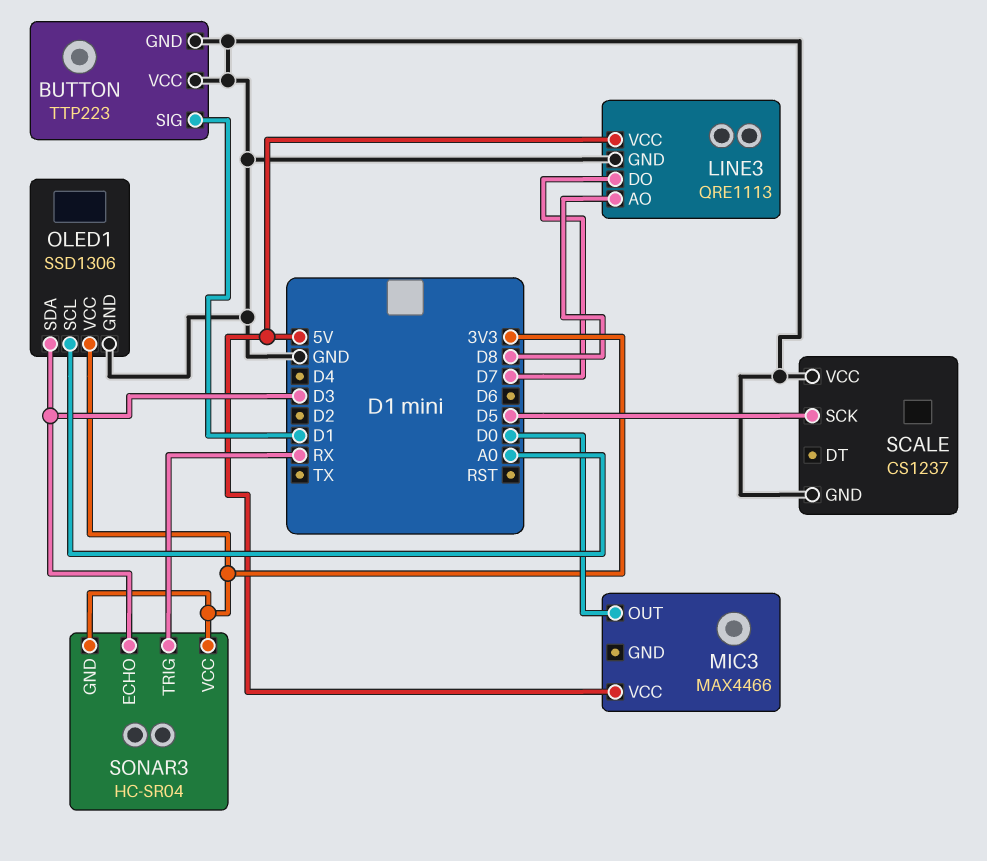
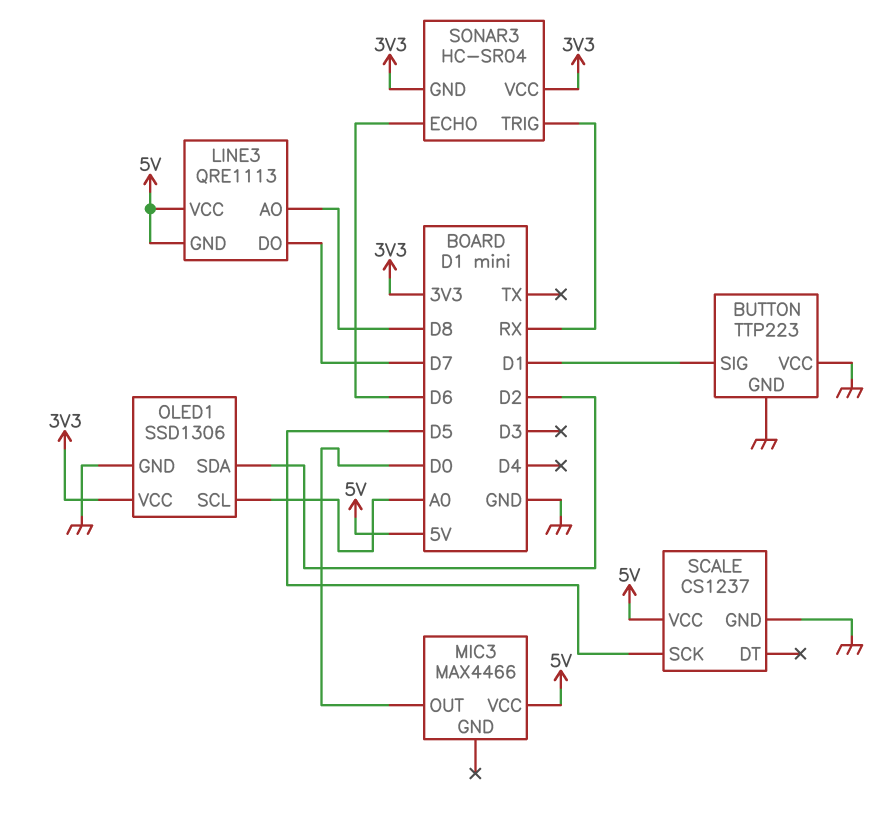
LINE3 pin GND: GND -> 5V
OLED1 pin SDA: D3 -> D2
SCALE pin VCC: GND -> 5V
SONAR3 pin ECHO: D3 -> D6

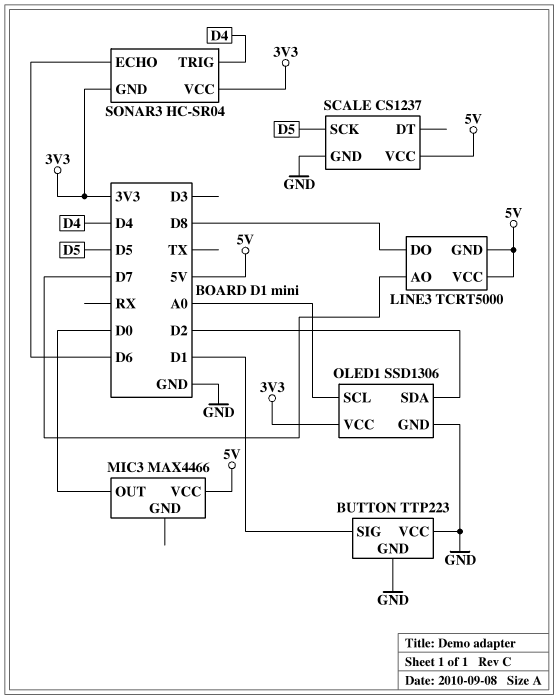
LINE3: QRE1113 -> TCRT5000
LINE3 pin AO: D8 -> D7
LINE3 pin DO: D7 -> D8
SONAR3 pin TRIG: RX -> D4

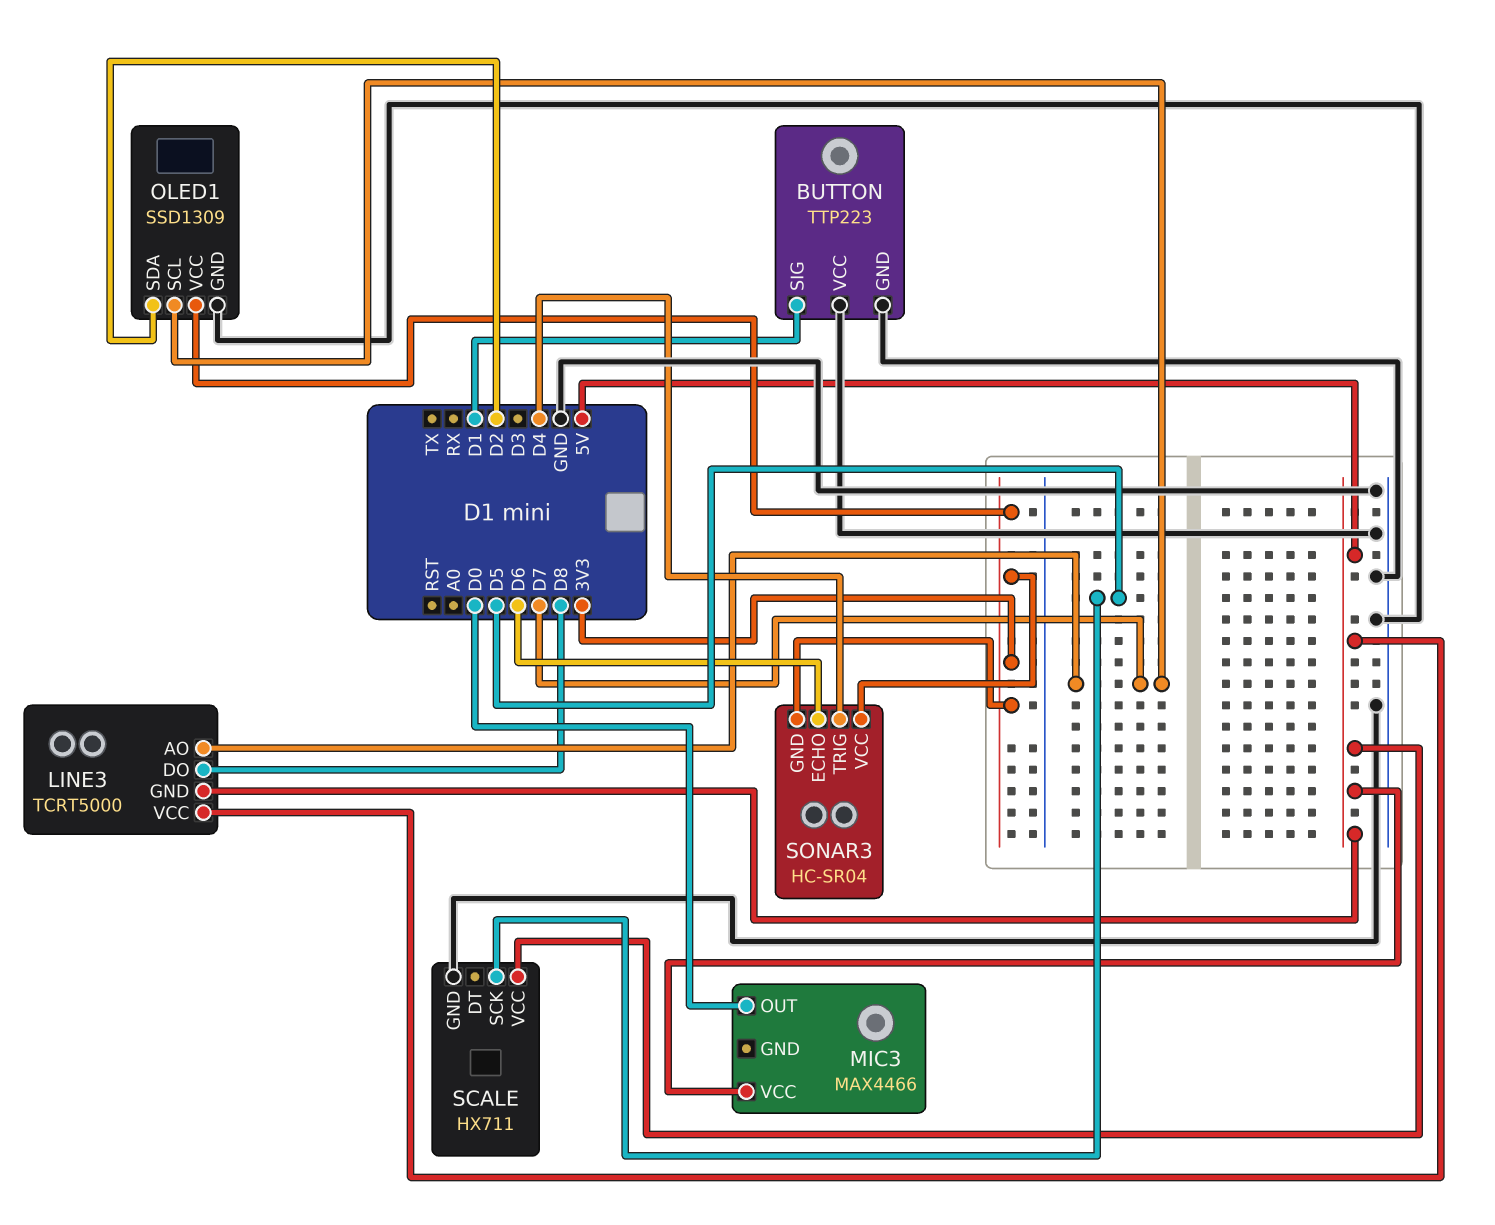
OLED1: SSD1306 -> SSD1309
OLED1 pin SCL: A0 -> D7
SCALE: CS1237 -> HX711

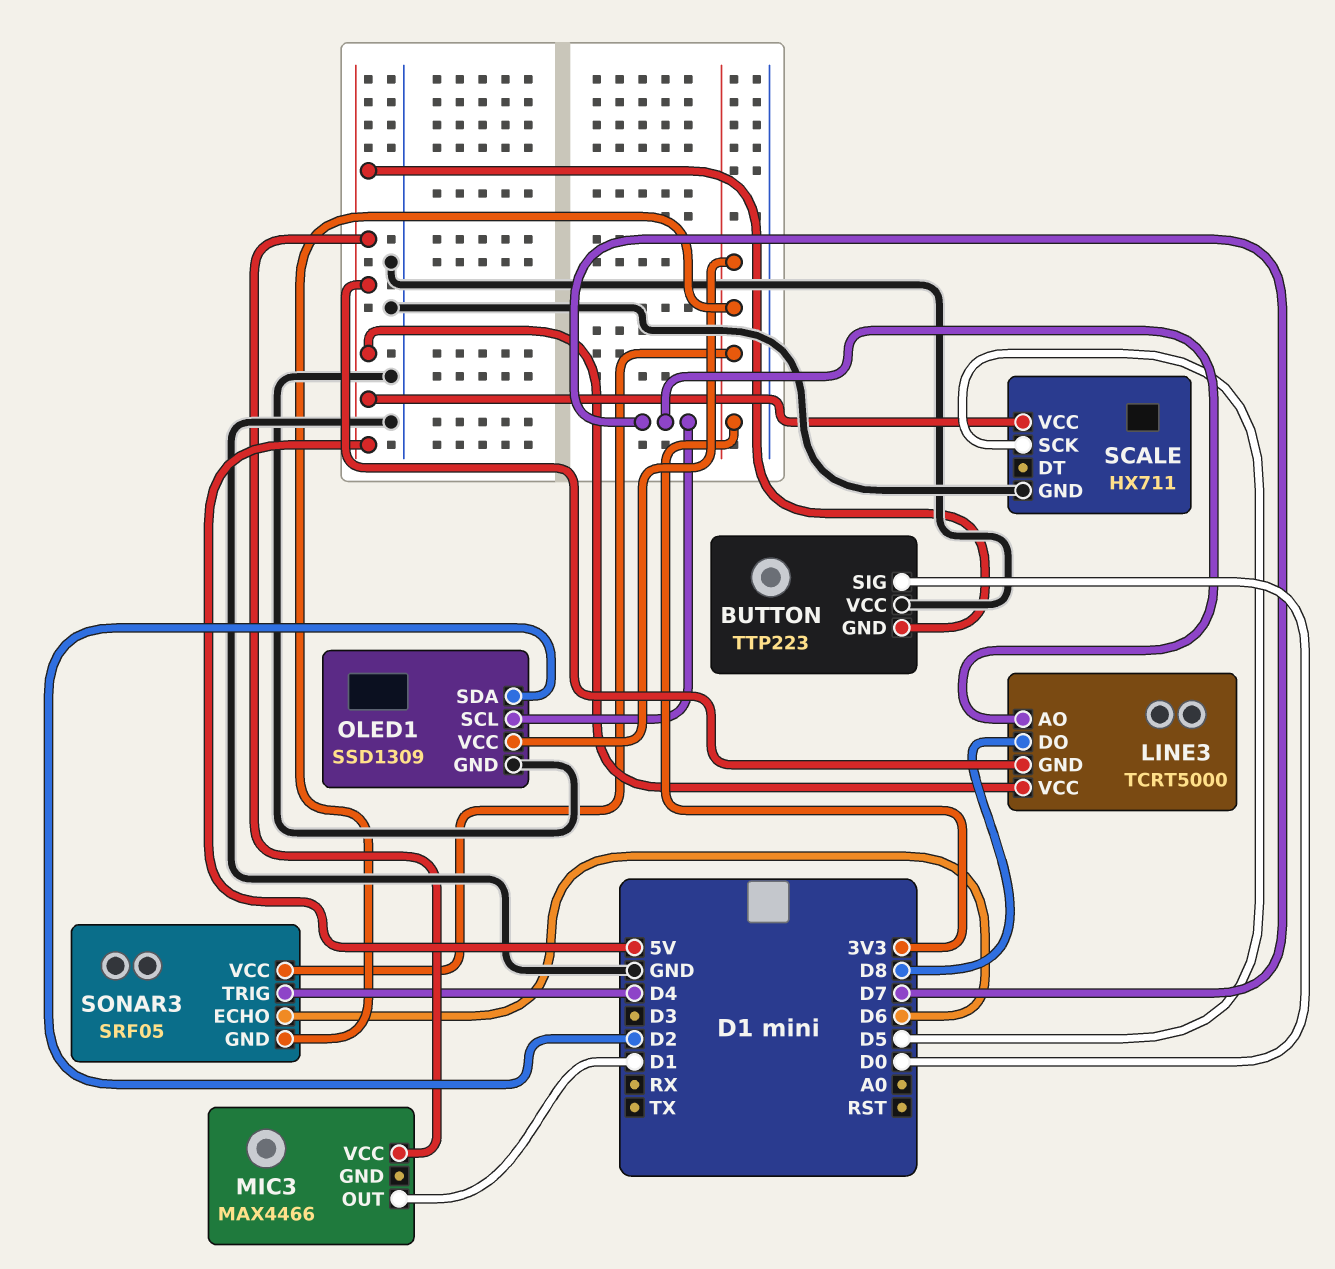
BUTTON pin GND: GND -> 5V
BUTTON pin SIG: D1 -> D0
MIC3 pin OUT: D0 -> D1
SONAR3: HC-SR04 -> SRF05

